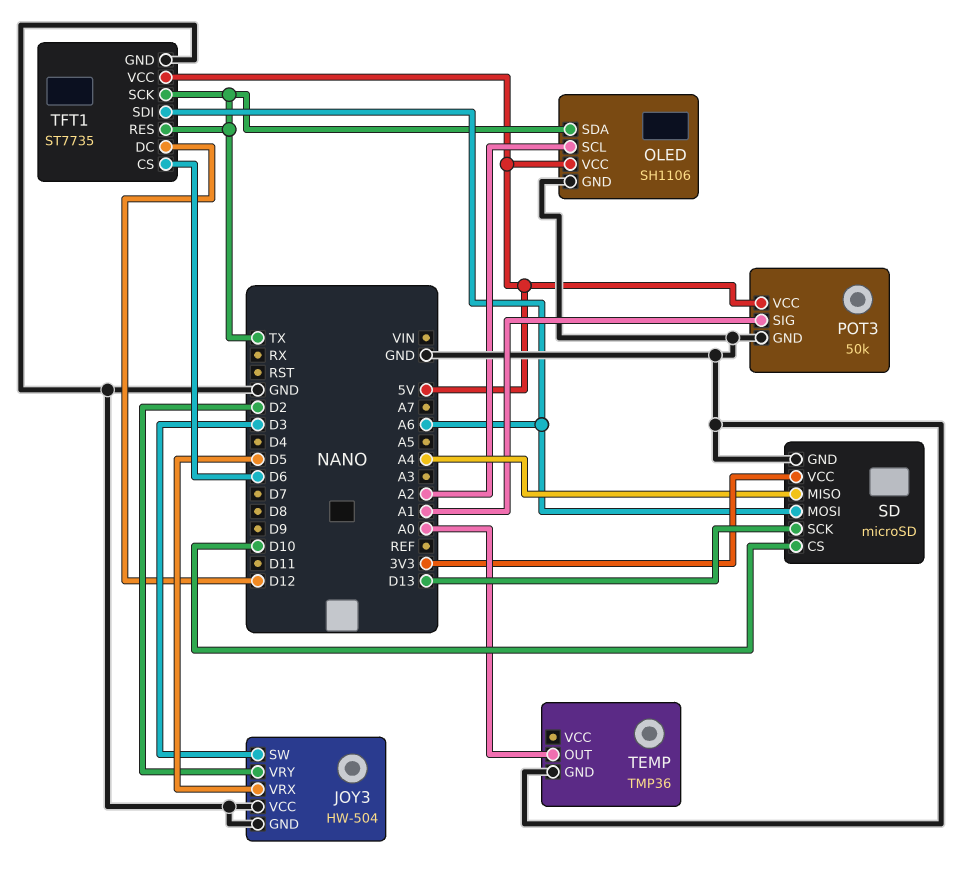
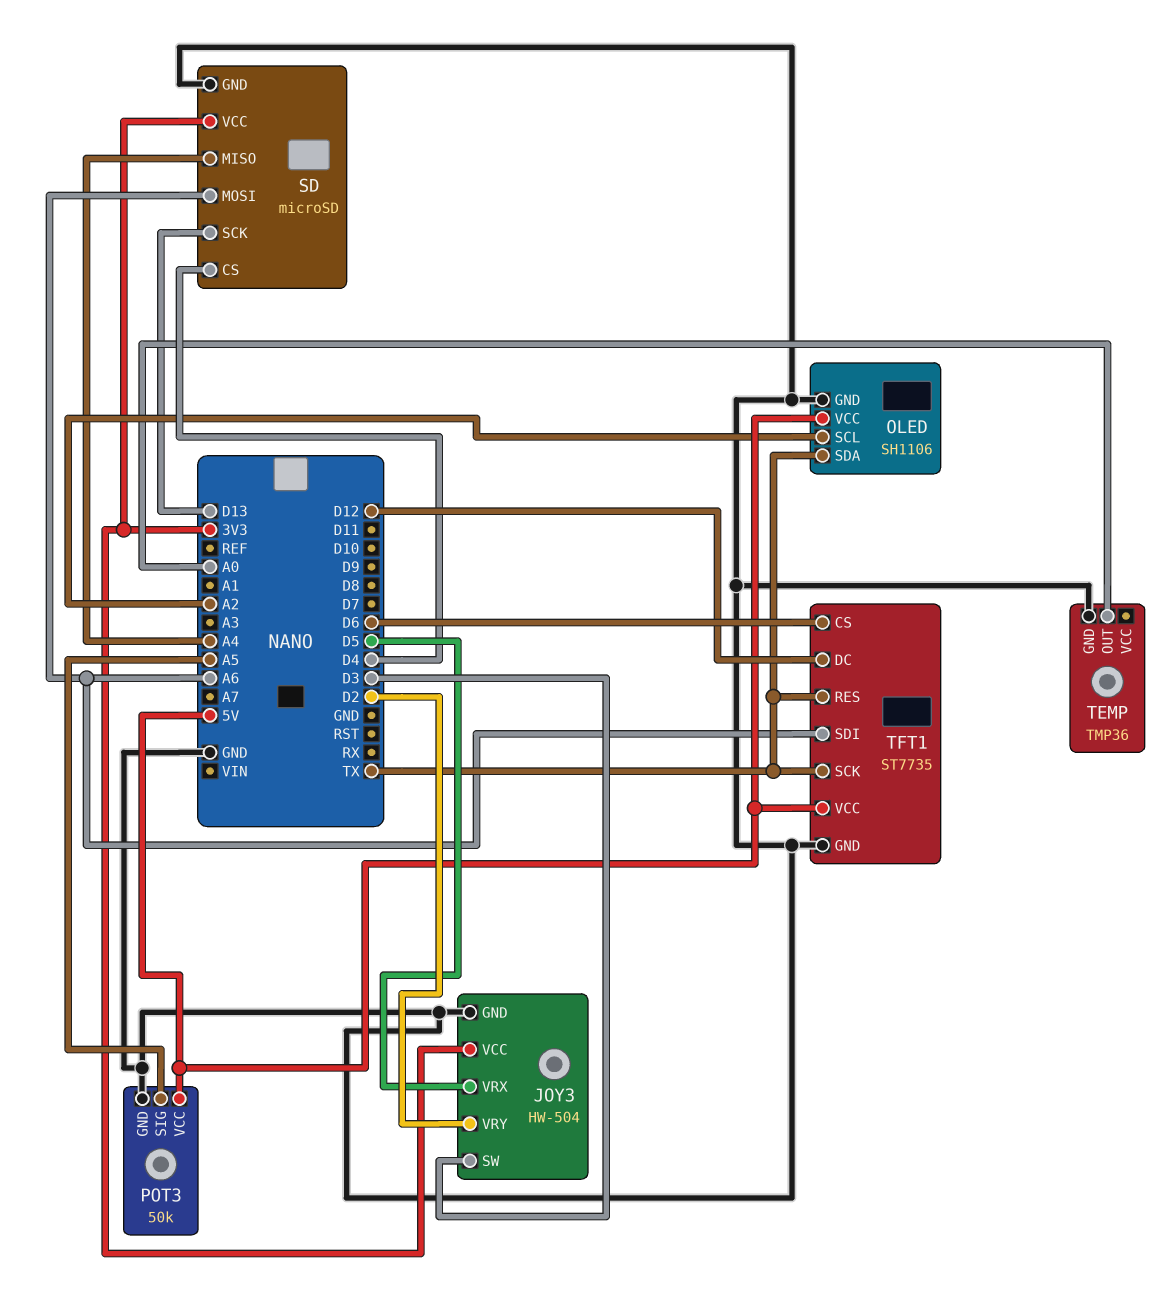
JOY3 pin VCC: GND -> 3V3
POT3 pin SIG: A1 -> A5
SD pin CS: D10 -> D4

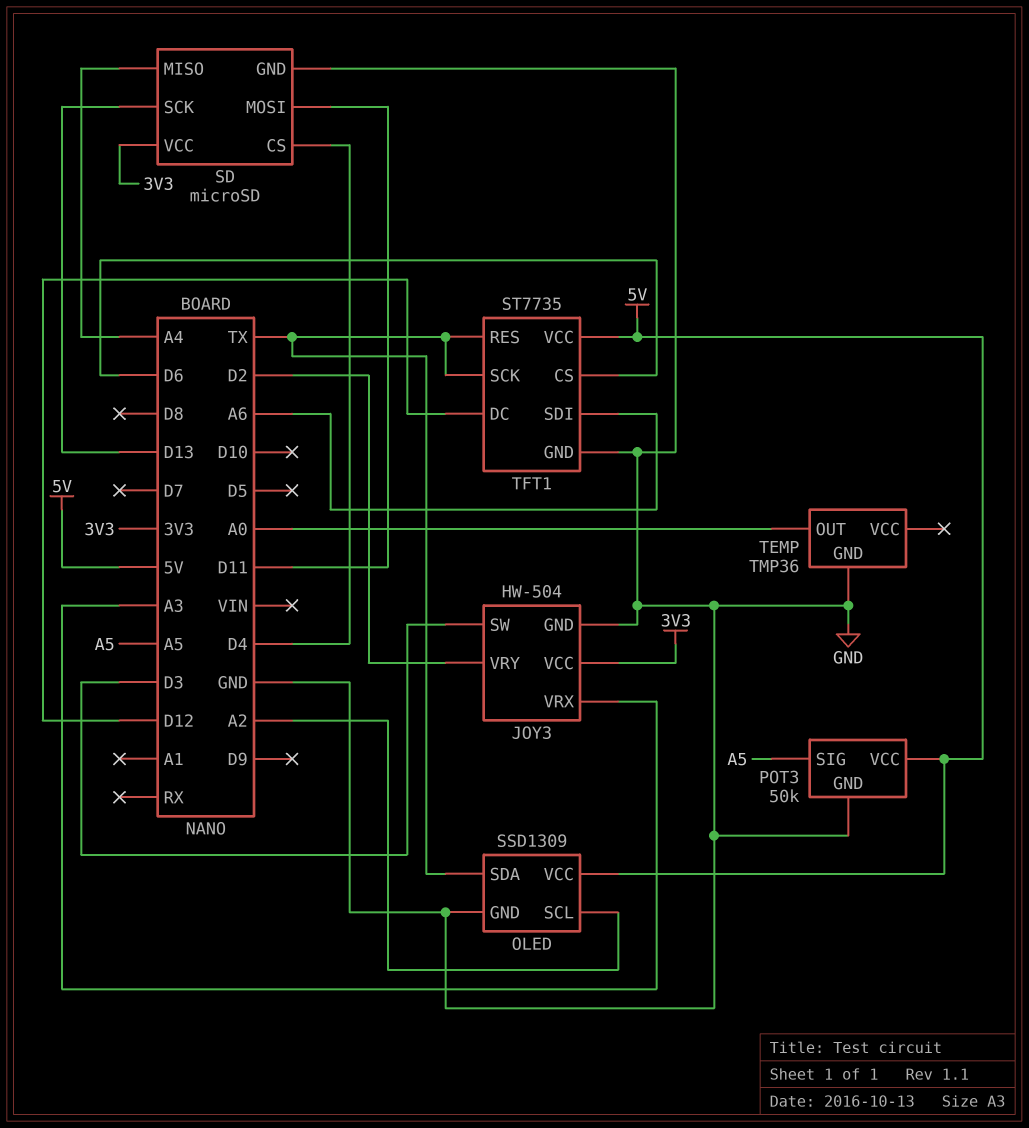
JOY3 pin VRX: D5 -> A3
OLED: SH1106 -> SSD1309
SD pin MOSI: A6 -> D11

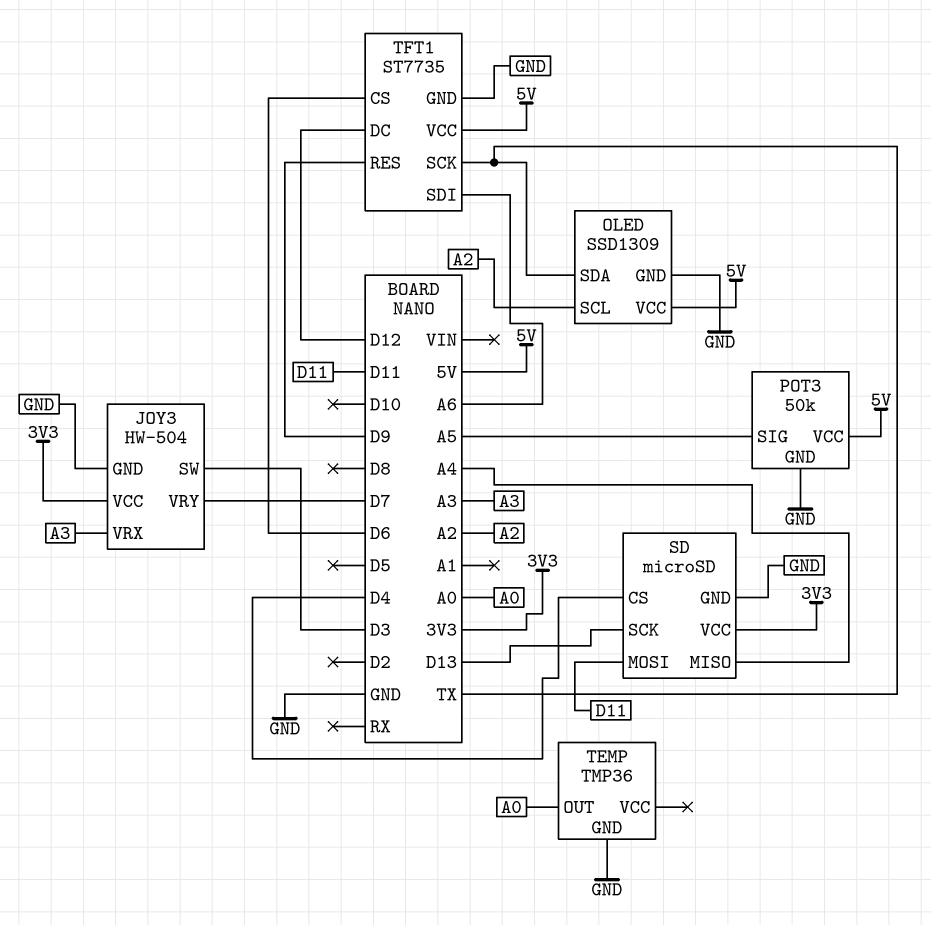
JOY3 pin VRY: D2 -> D7
TFT1 pin RES: TX -> D9

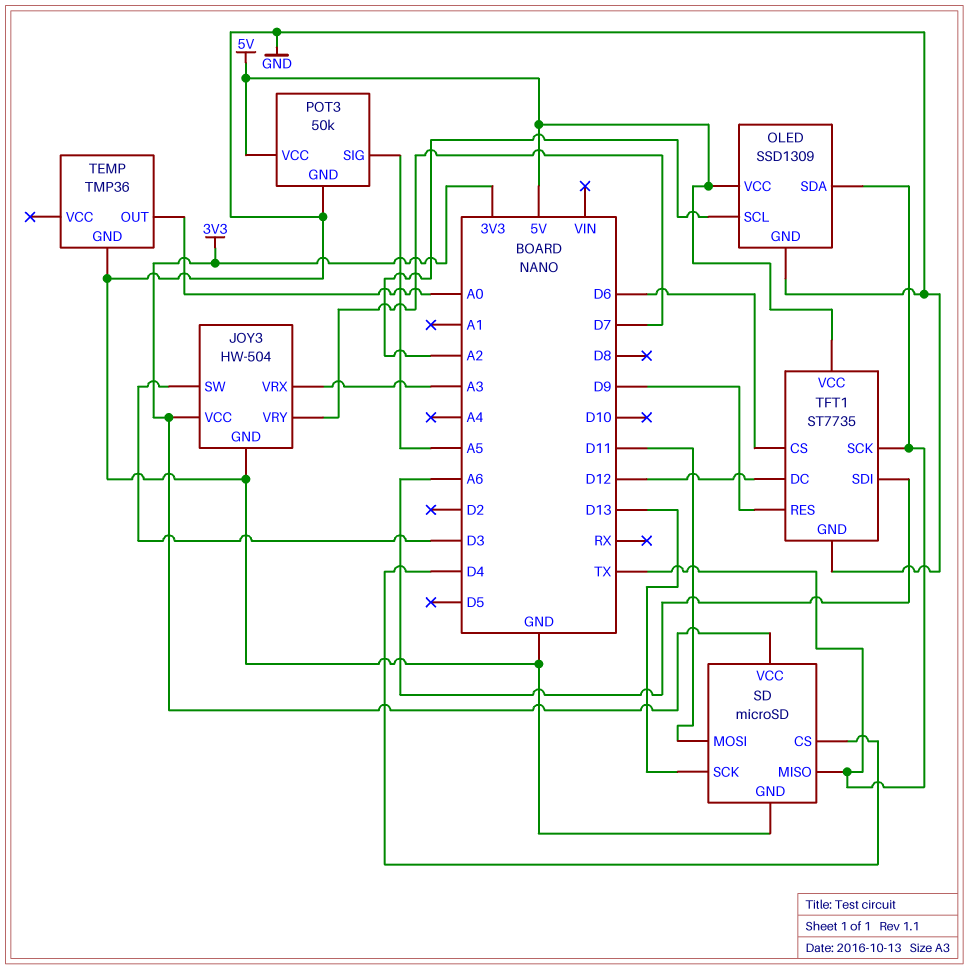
SD pin MISO: A4 -> TX

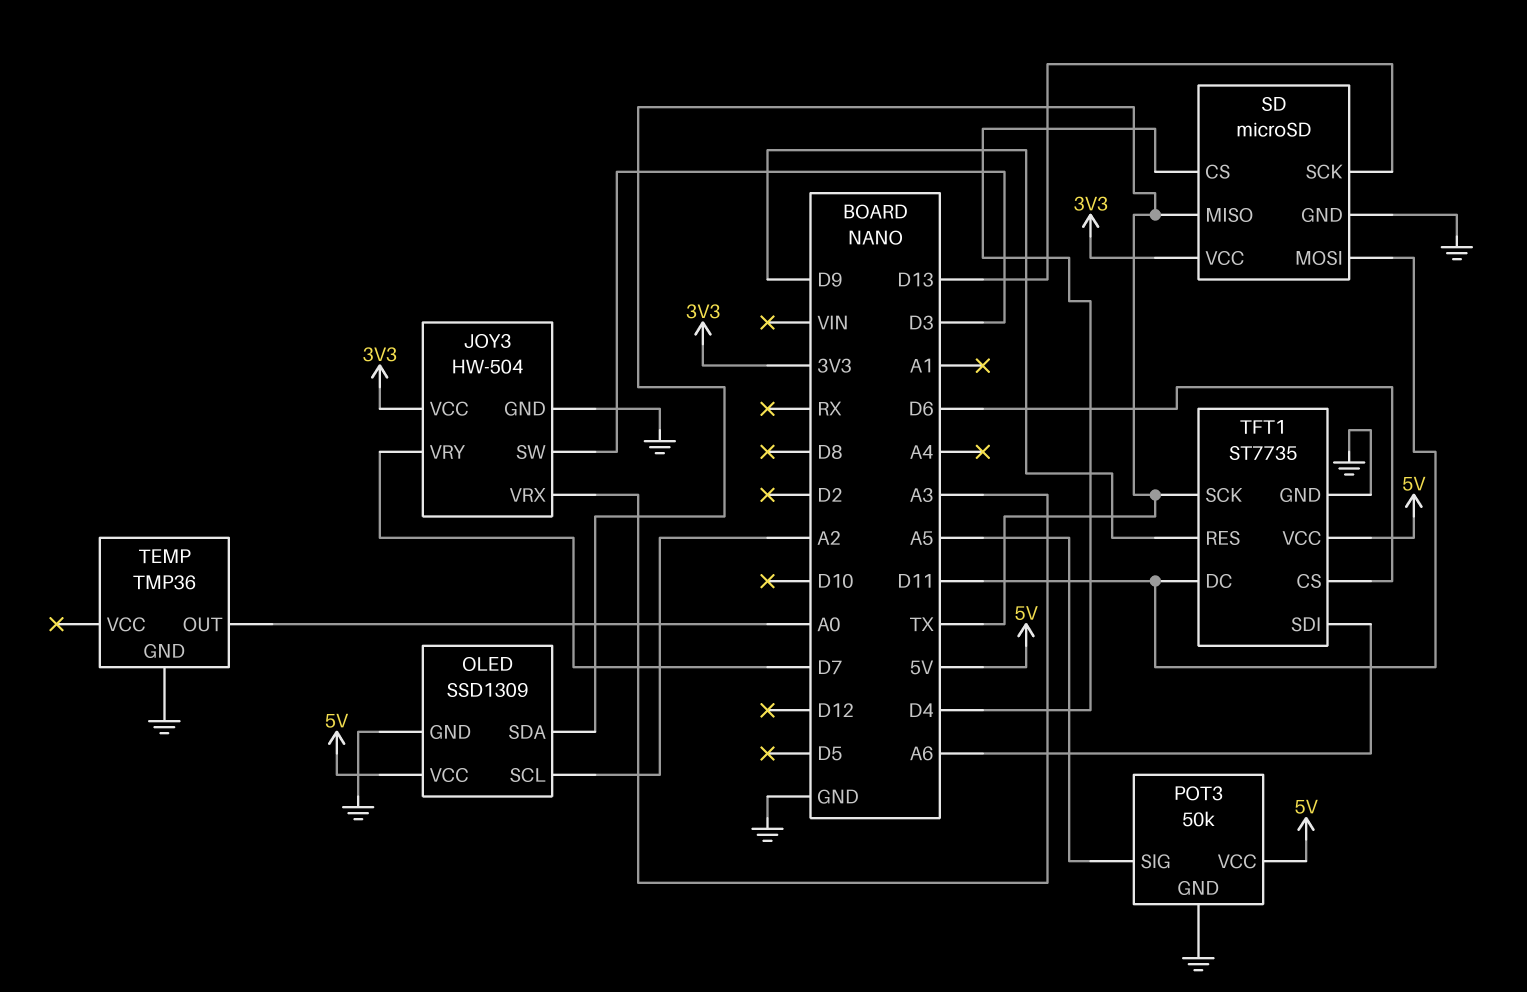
TFT1 pin DC: D12 -> D11

